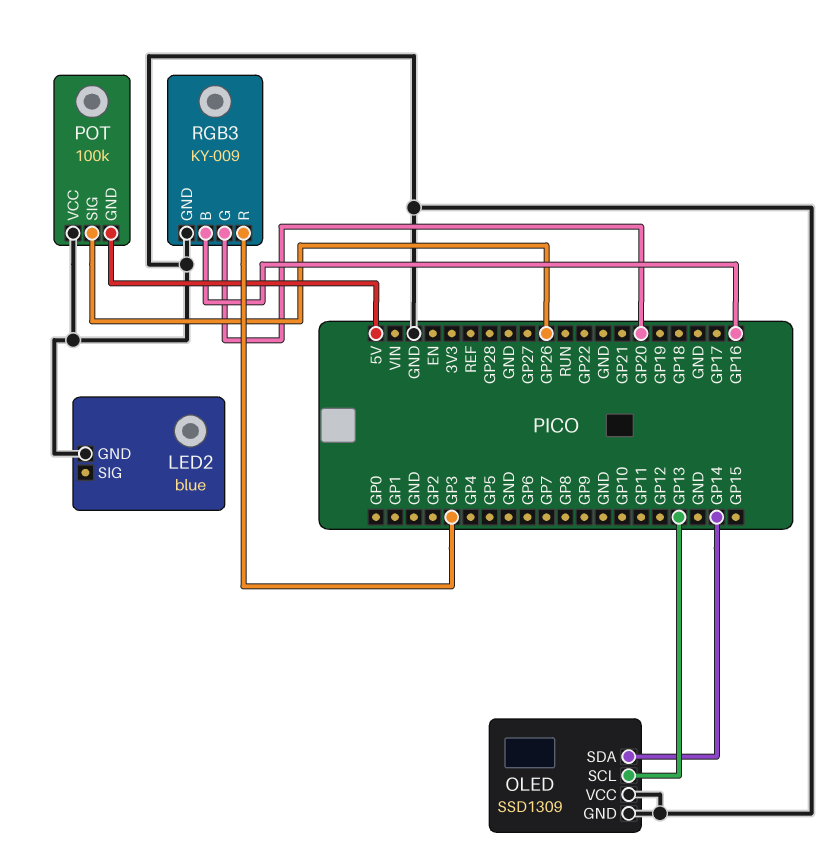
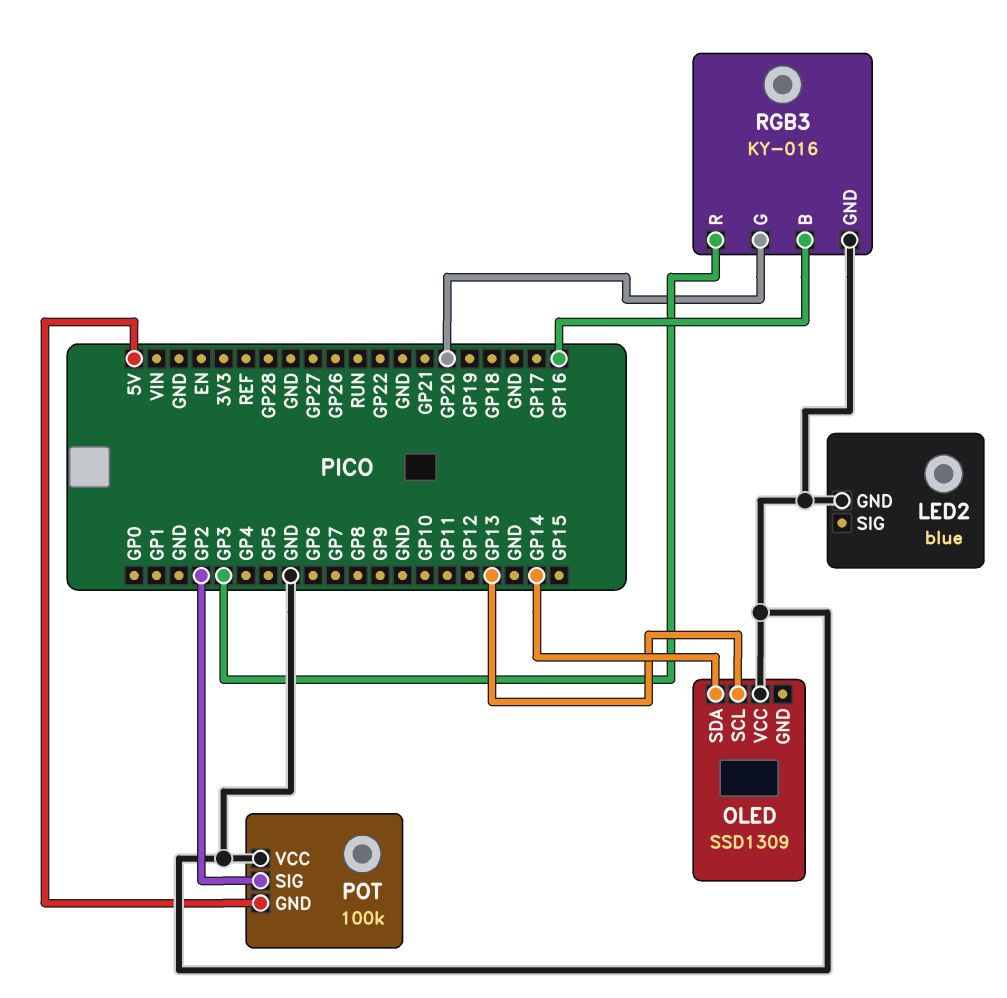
OLED pin GND: GND -> none
POT pin SIG: GP26 -> GP2
RGB3: KY-009 -> KY-016

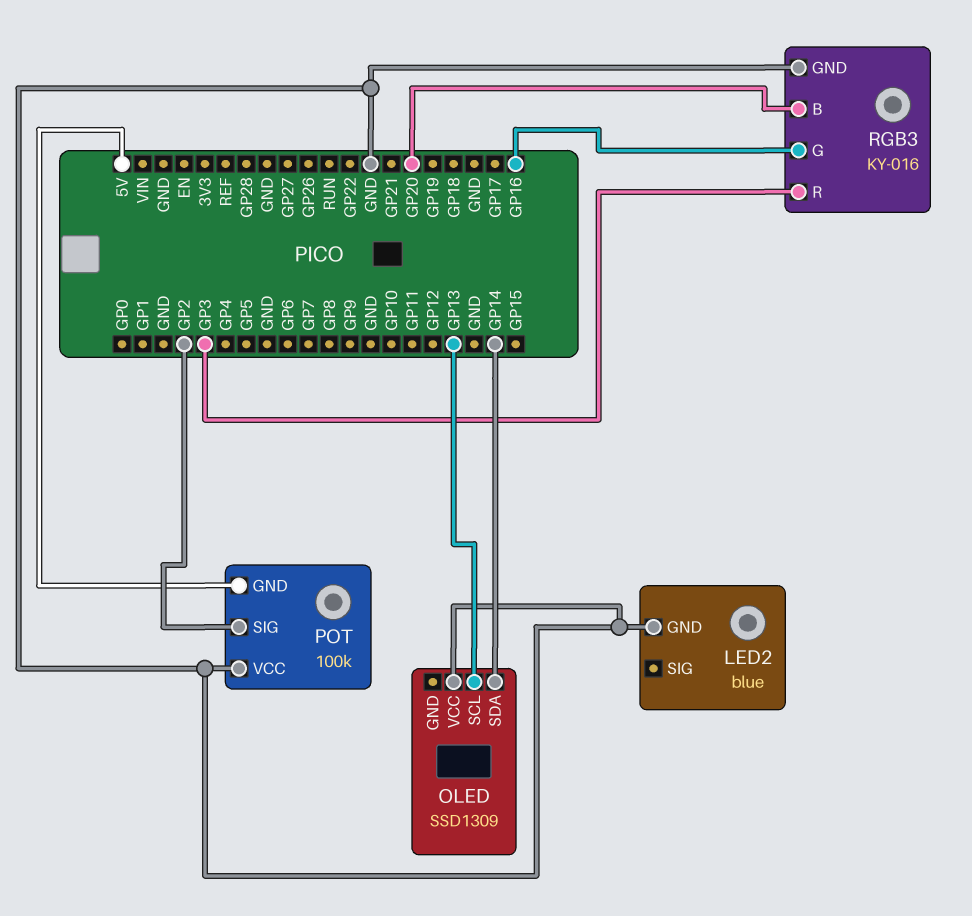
RGB3 pin B: GP16 -> GP20
RGB3 pin G: GP20 -> GP16

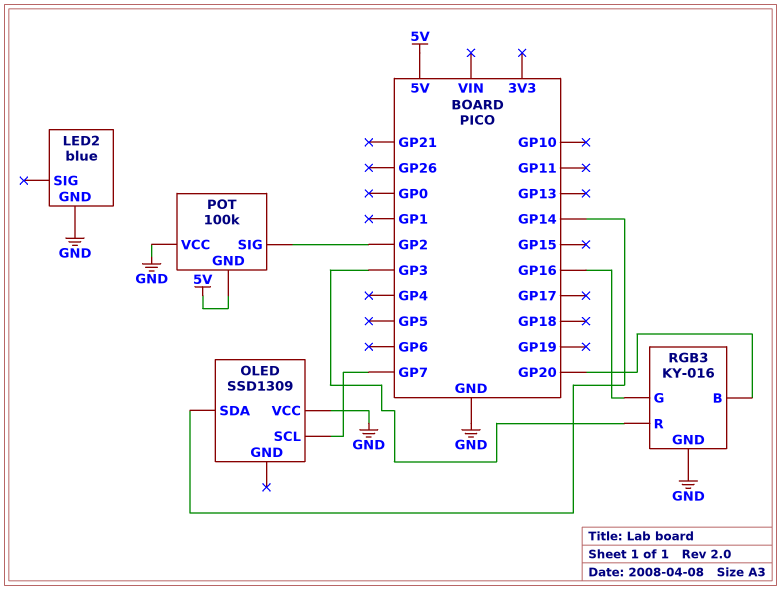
OLED pin SCL: GP13 -> GP7

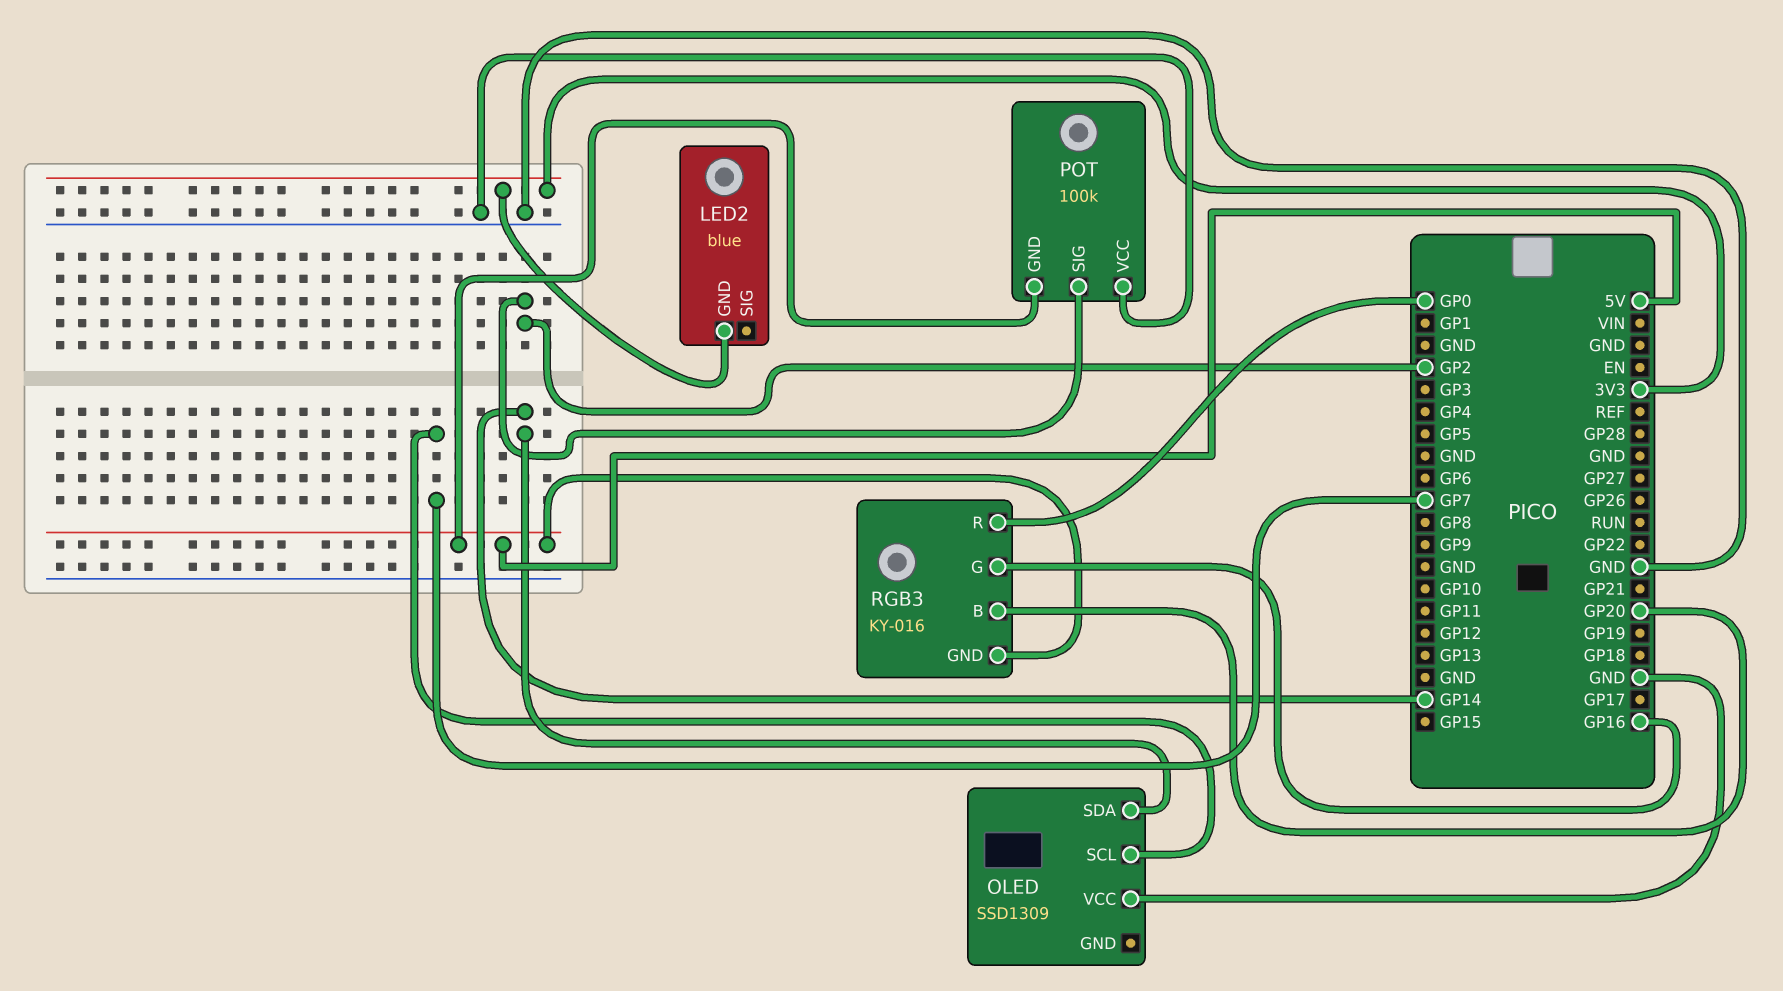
LED2 pin GND: GND -> 3V3
RGB3 pin GND: GND -> 5V
RGB3 pin R: GP3 -> GP0

